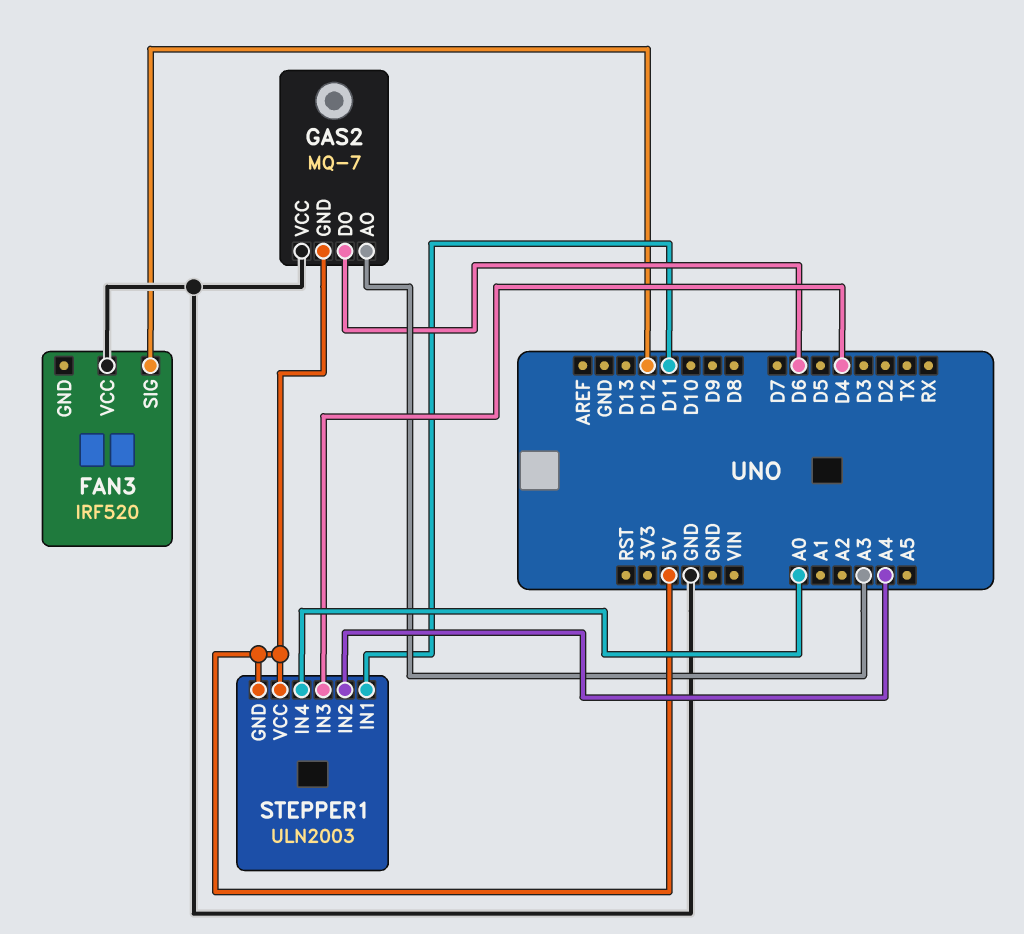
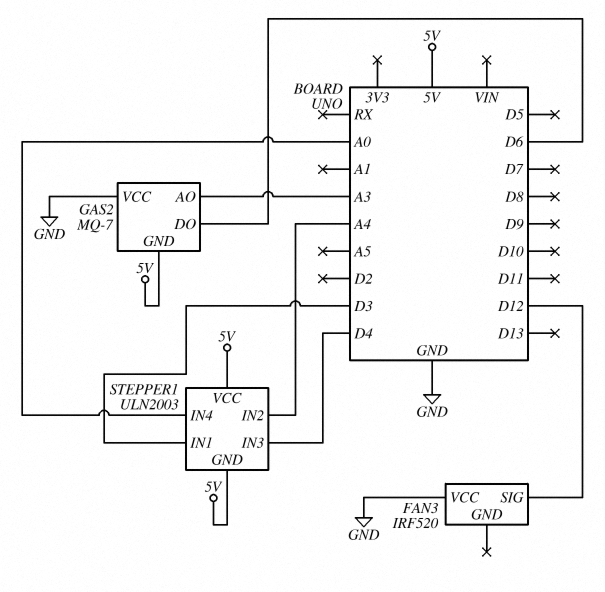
STEPPER1 pin IN1: D11 -> D3

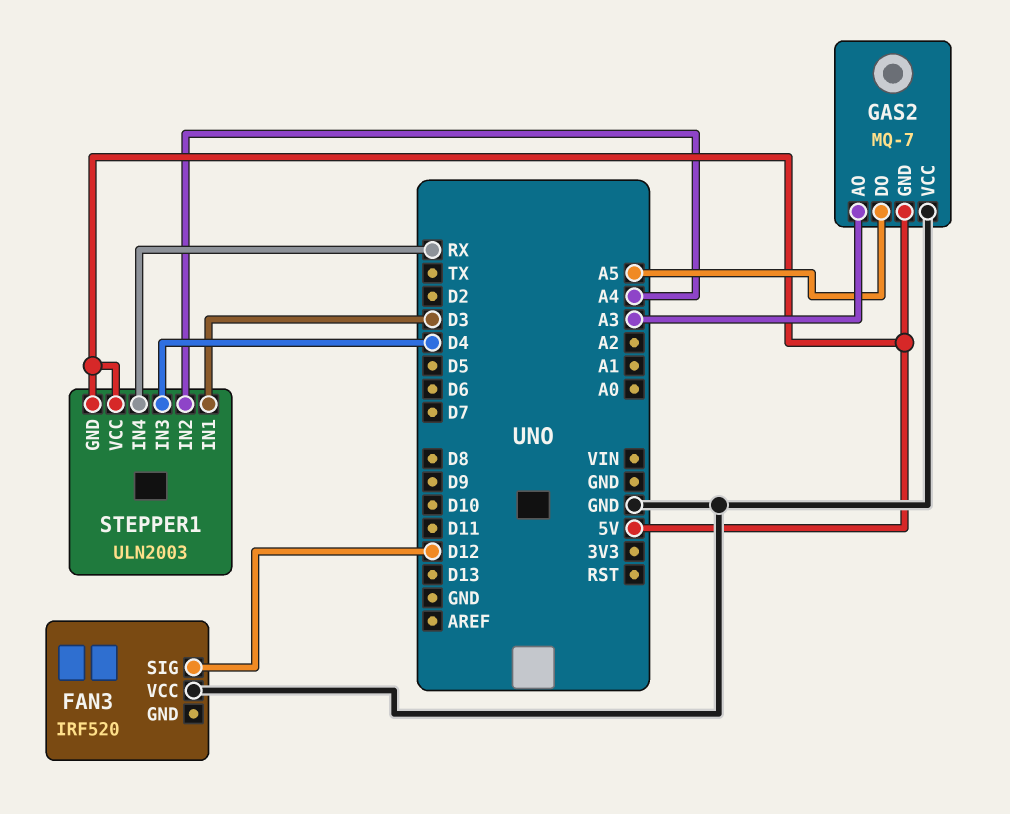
GAS2 pin DO: D6 -> A5
STEPPER1 pin IN4: A0 -> RX

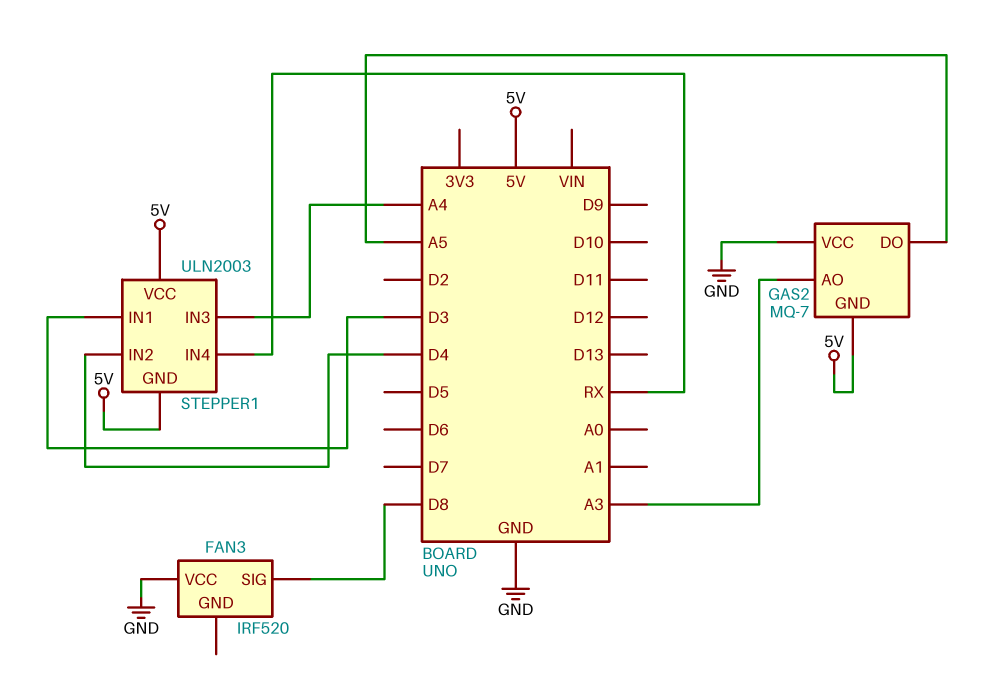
FAN3 pin SIG: D12 -> D8
STEPPER1 pin IN2: A4 -> D4
STEPPER1 pin IN3: D4 -> A4

